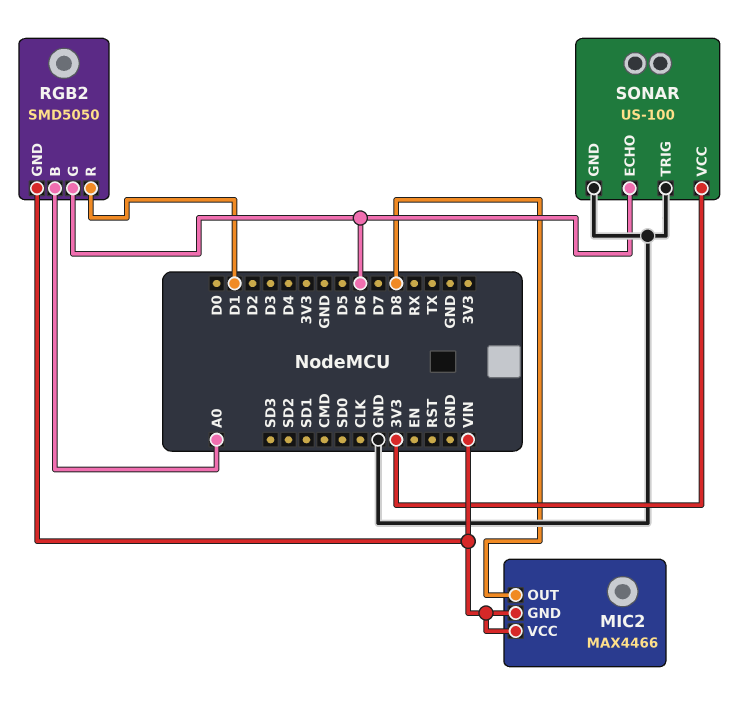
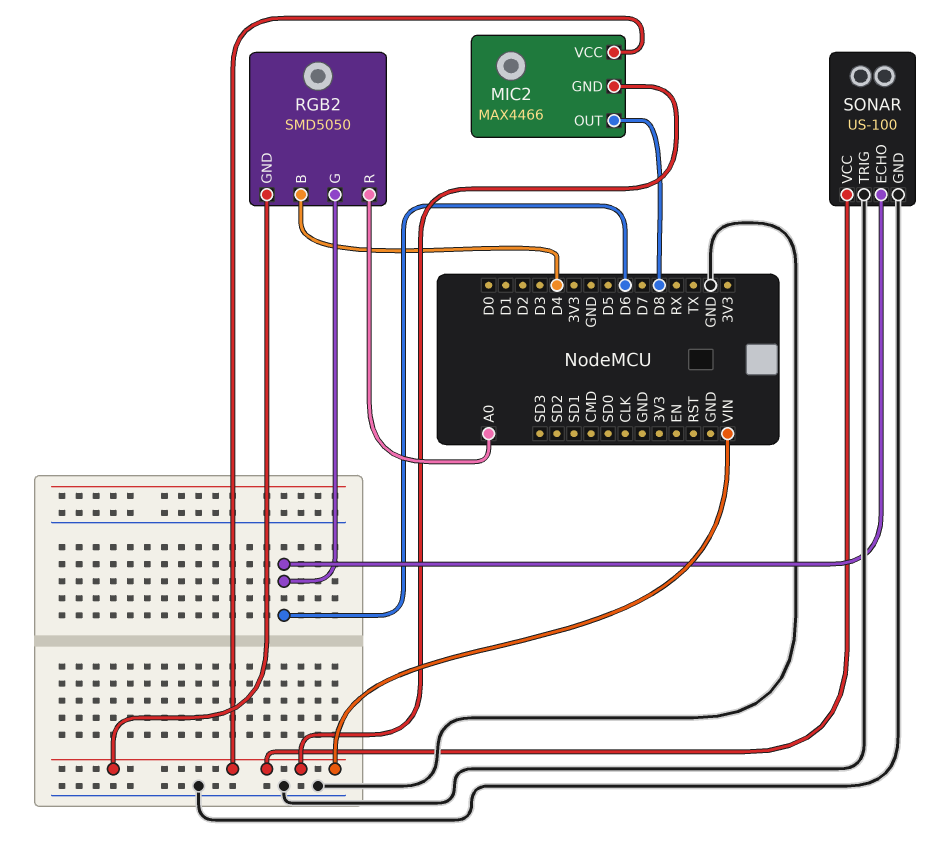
RGB2 pin B: A0 -> D4
RGB2 pin R: D1 -> A0
SONAR pin VCC: 3V3 -> VIN

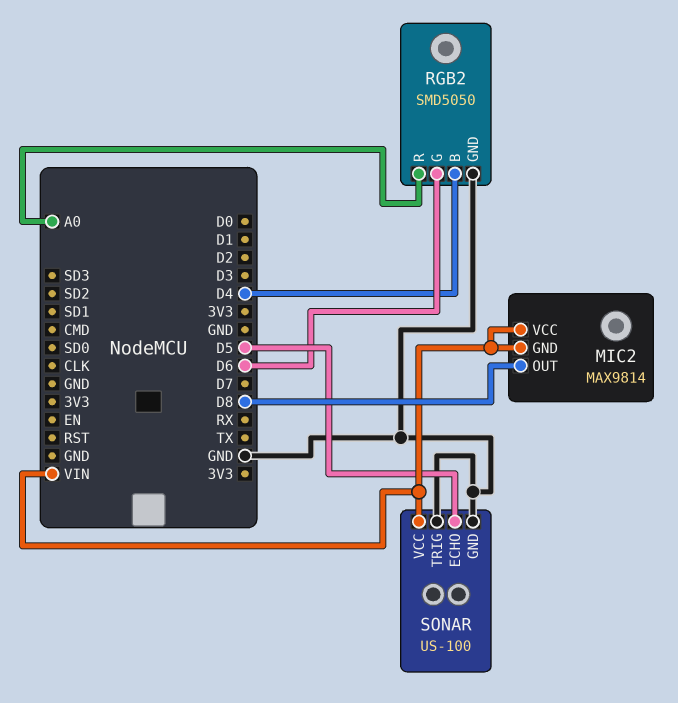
MIC2: MAX4466 -> MAX9814
RGB2 pin GND: VIN -> GND
SONAR pin ECHO: D6 -> D5

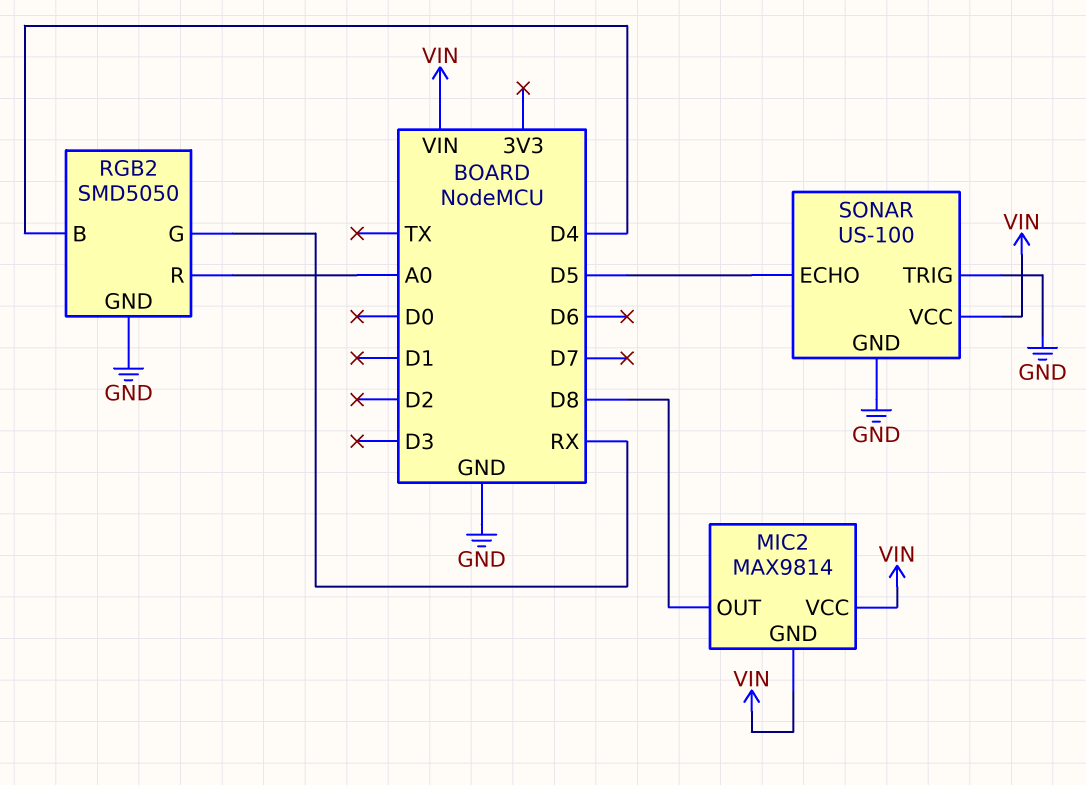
RGB2 pin G: D6 -> RX

